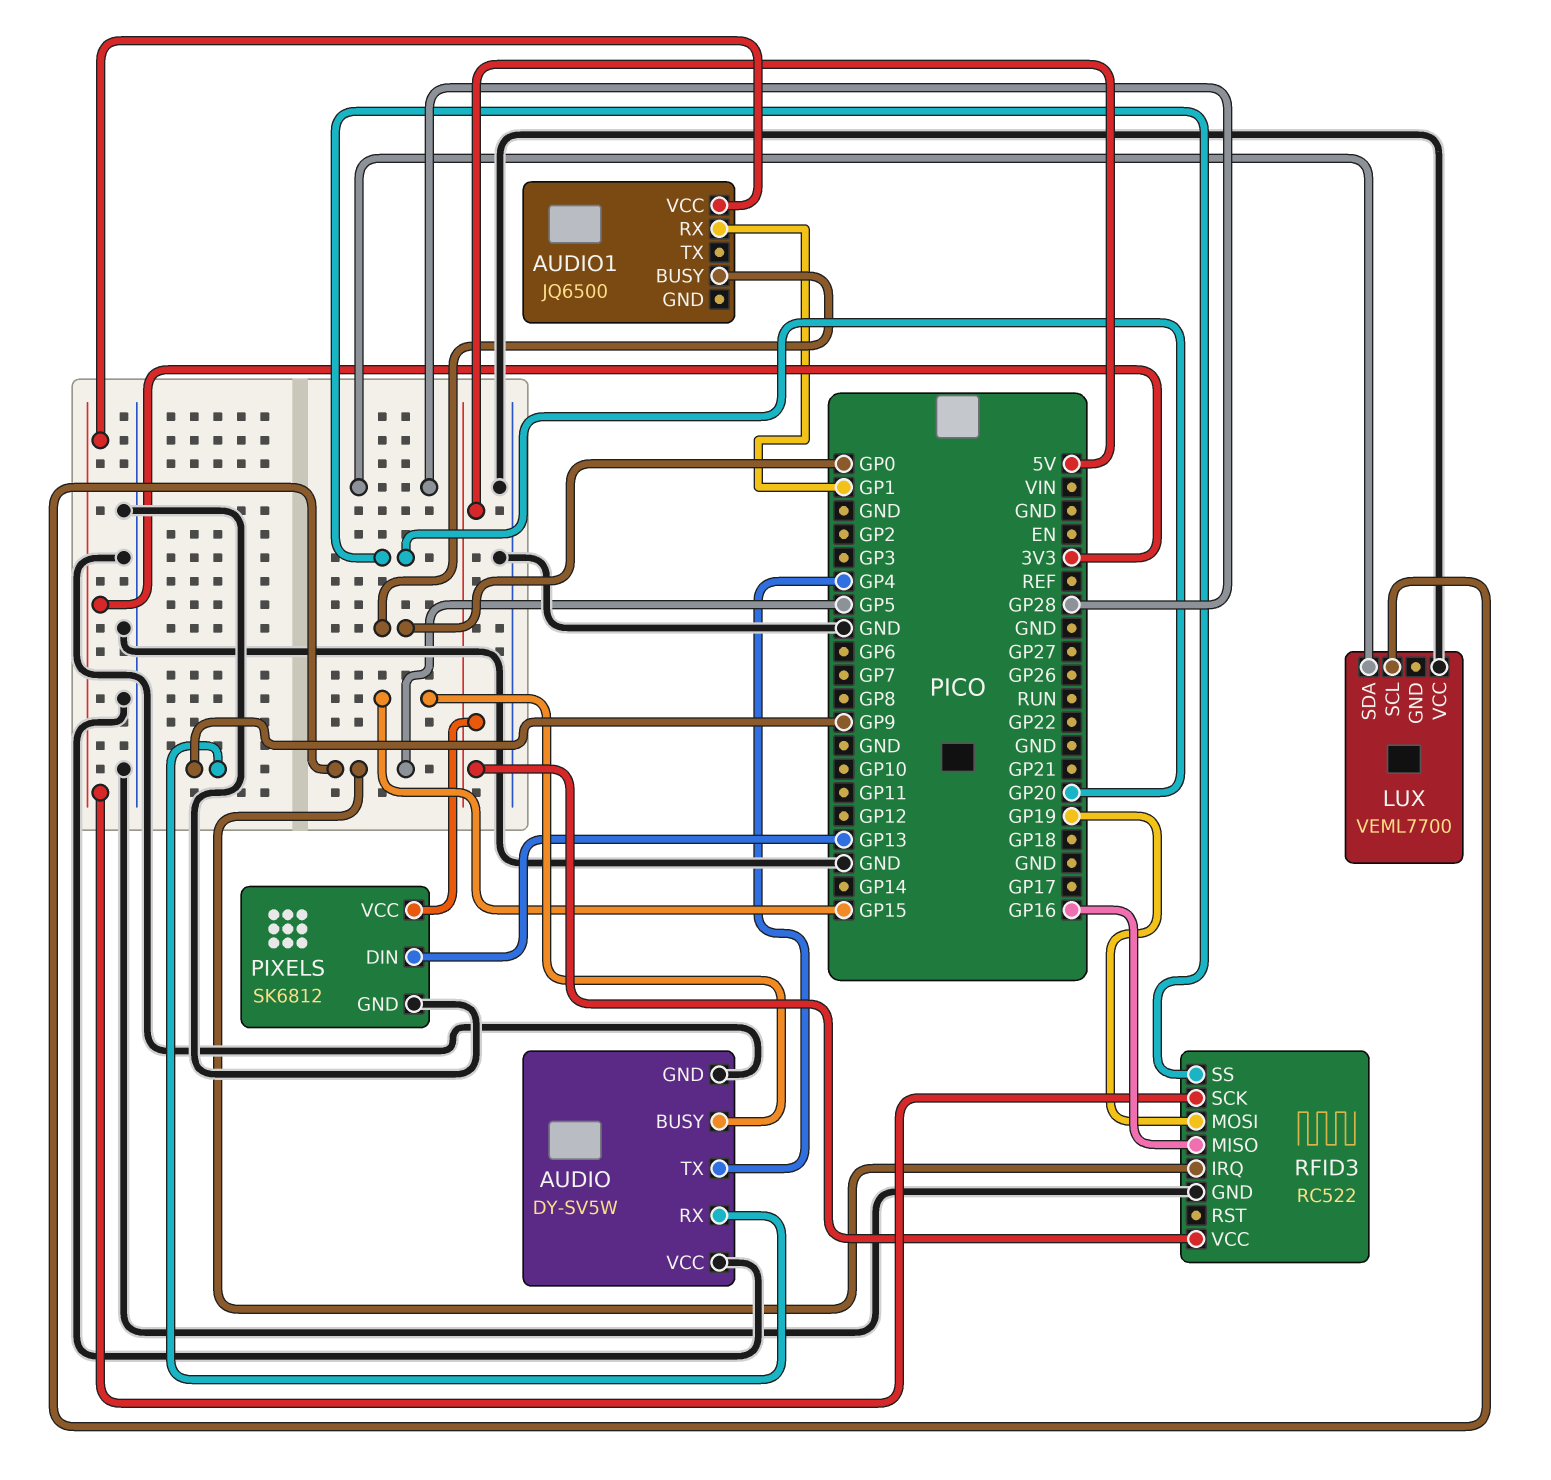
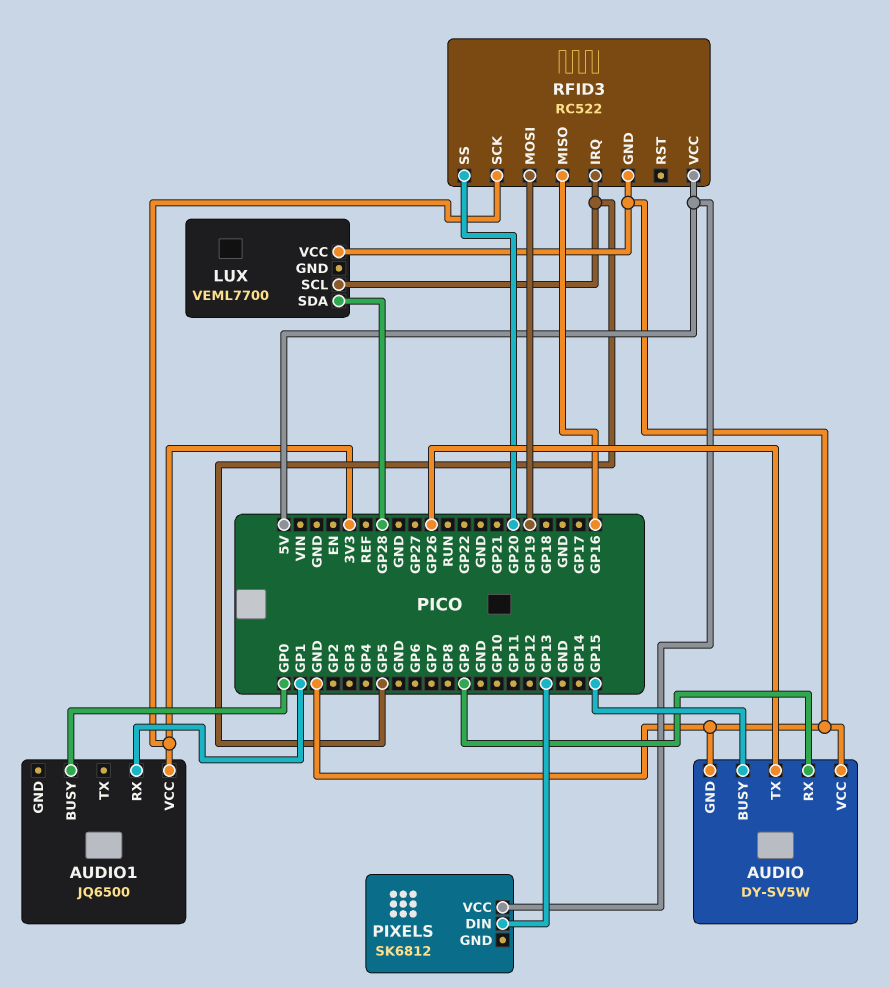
AUDIO pin TX: GP4 -> GP26
PIXELS pin GND: GND -> none

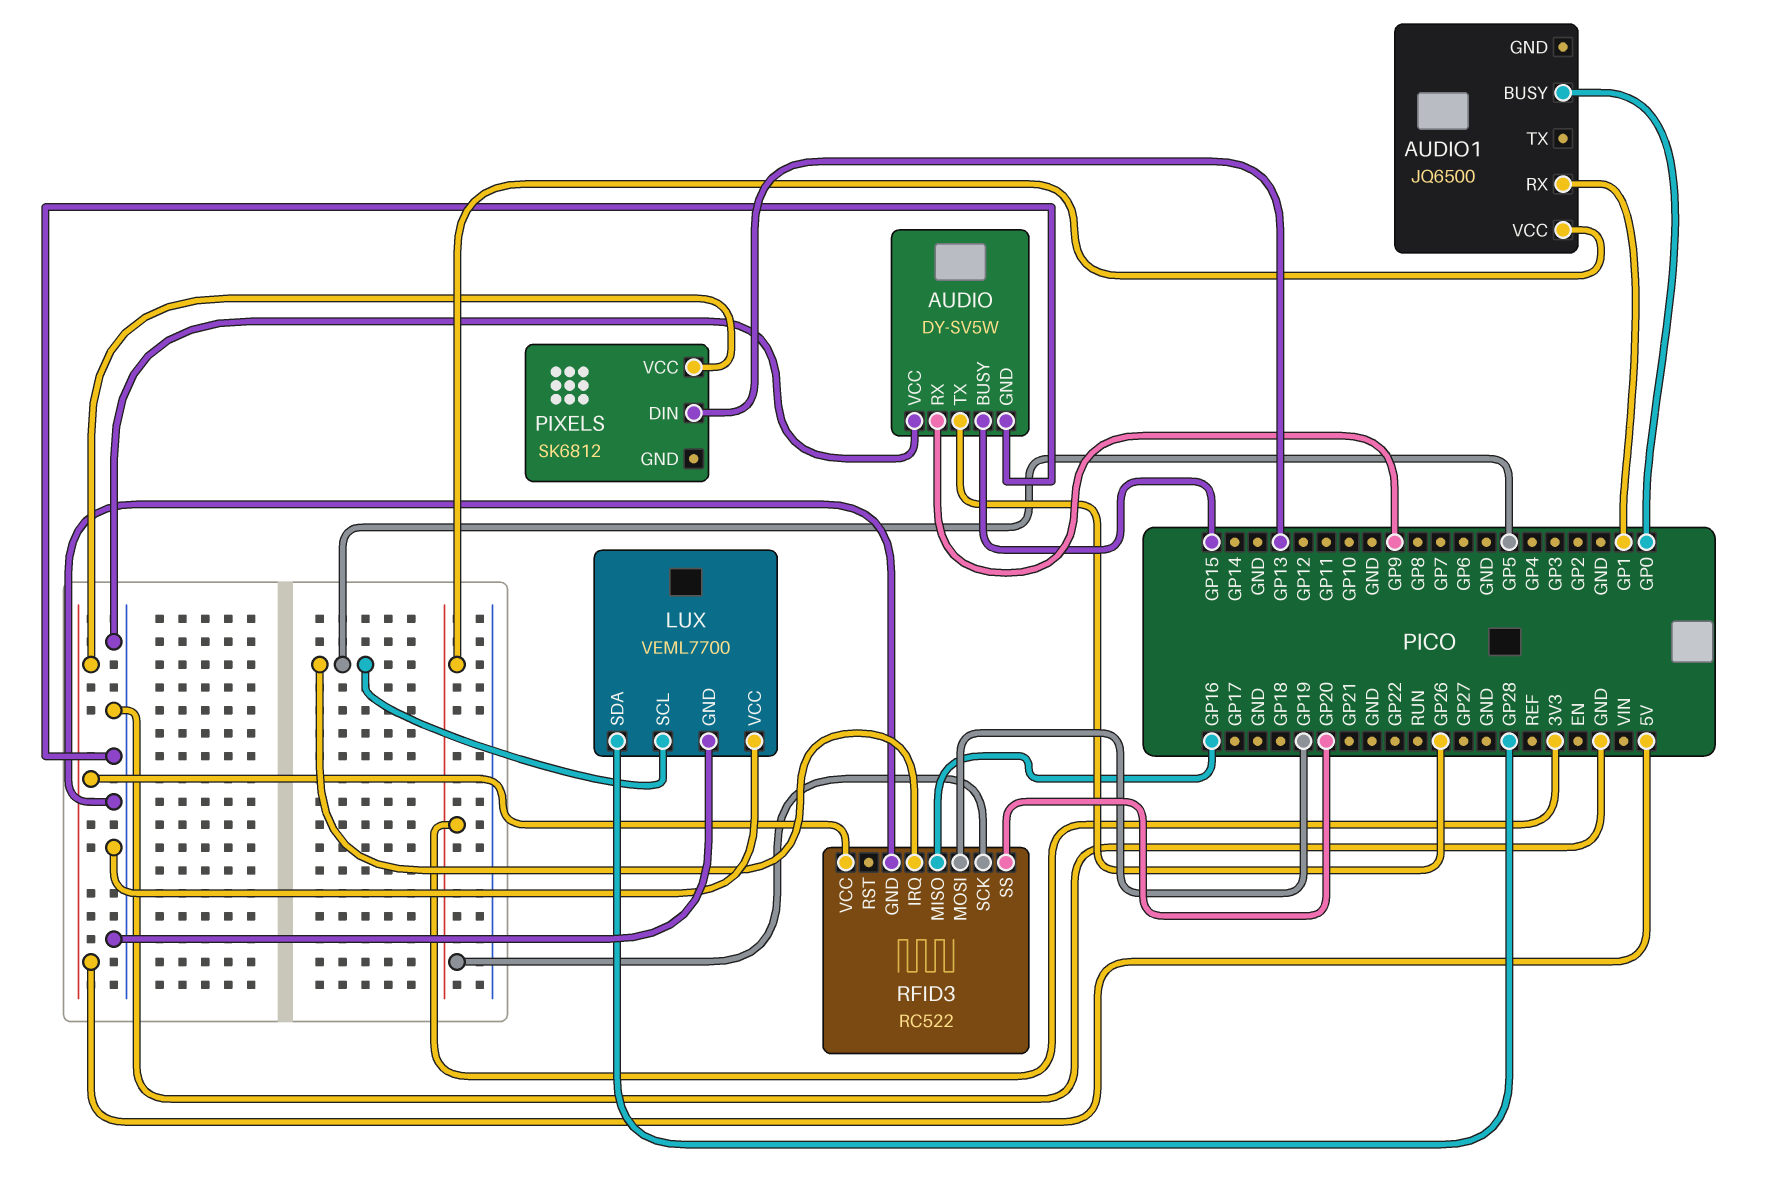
LUX pin GND: none -> GND

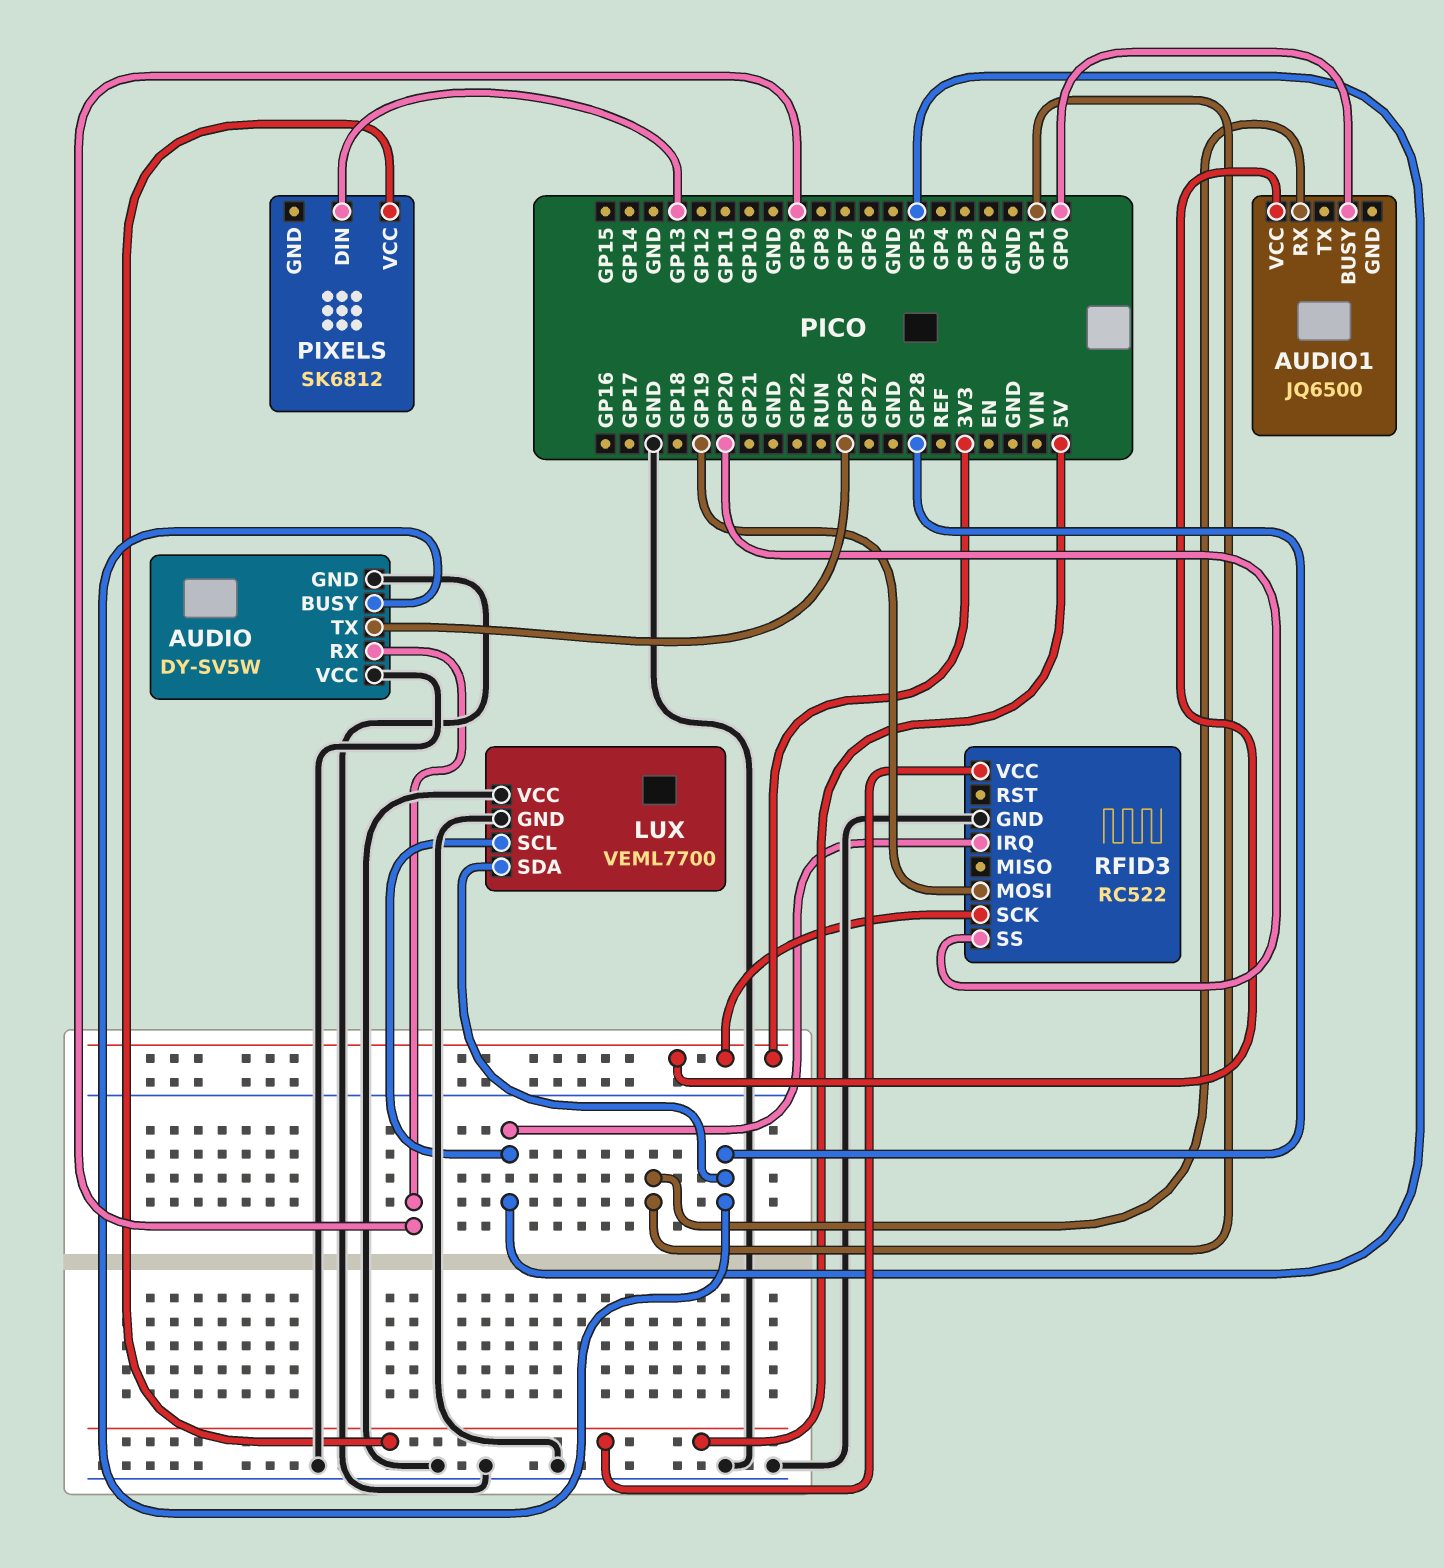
AUDIO pin BUSY: GP15 -> GP28
RFID3 pin MISO: GP16 -> none

